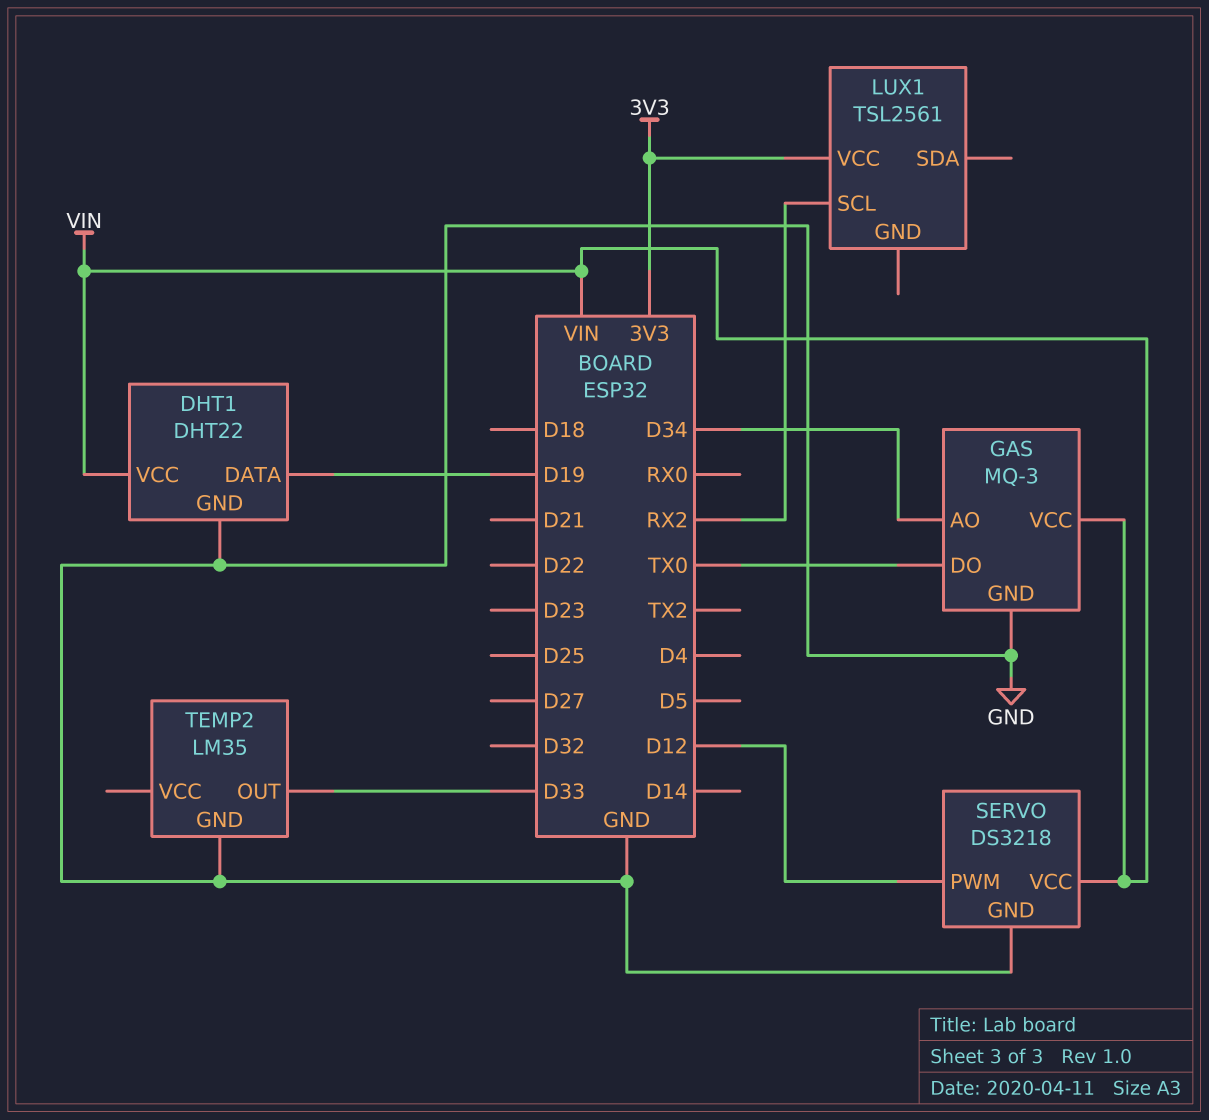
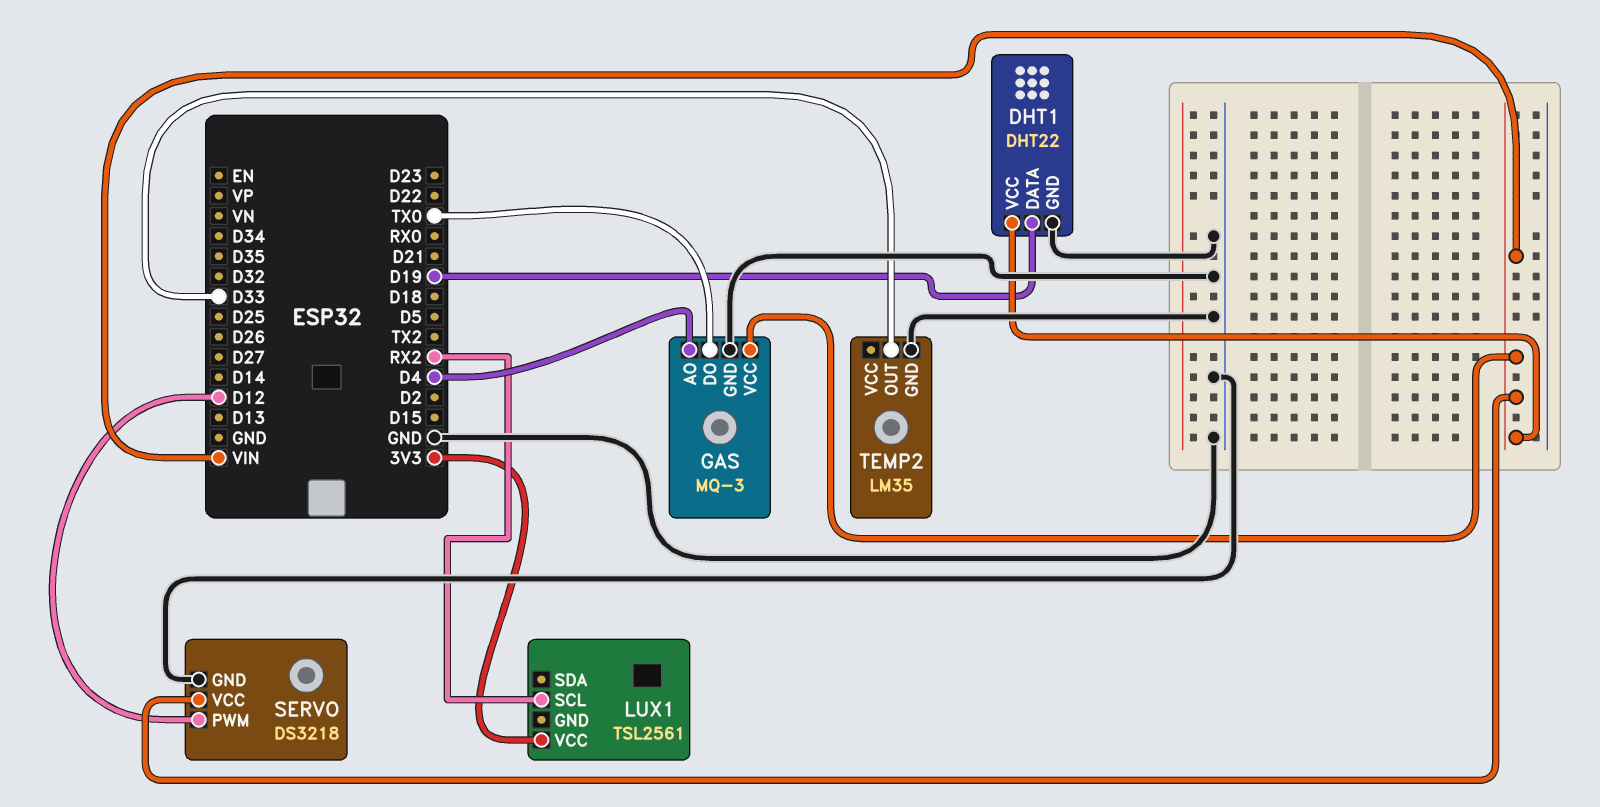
GAS pin AO: D34 -> D4

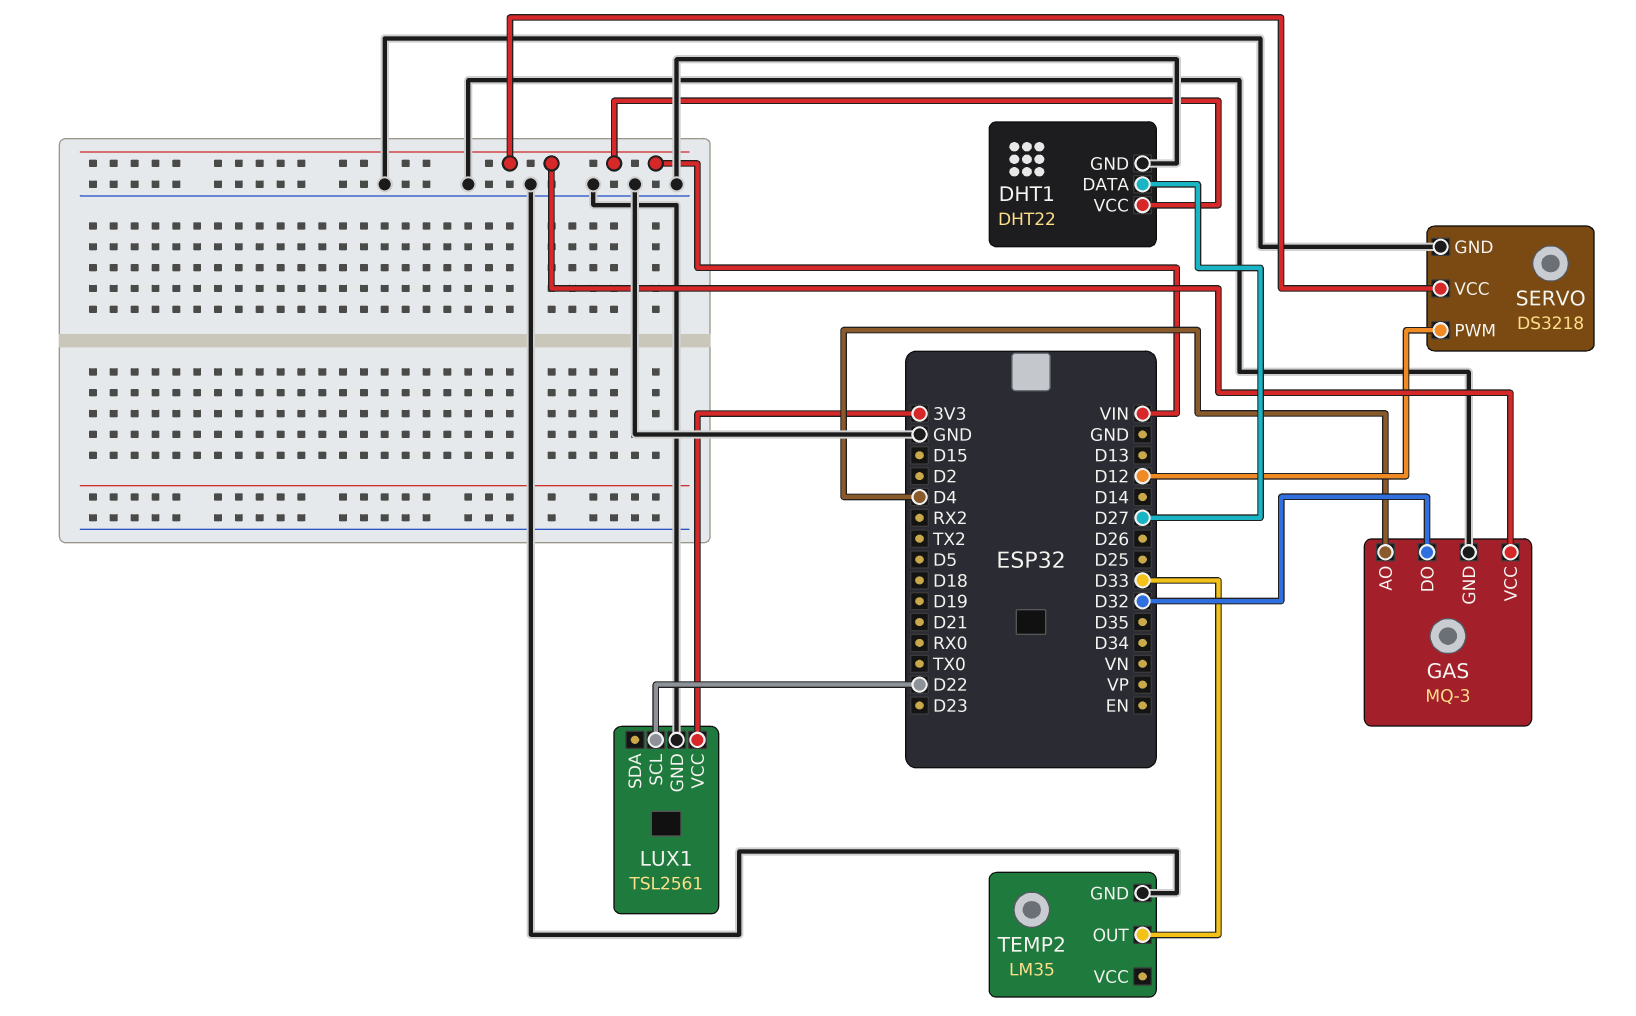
DHT1 pin DATA: D19 -> D27
GAS pin DO: TX0 -> D32
LUX1 pin GND: none -> GND
LUX1 pin SCL: RX2 -> D22

